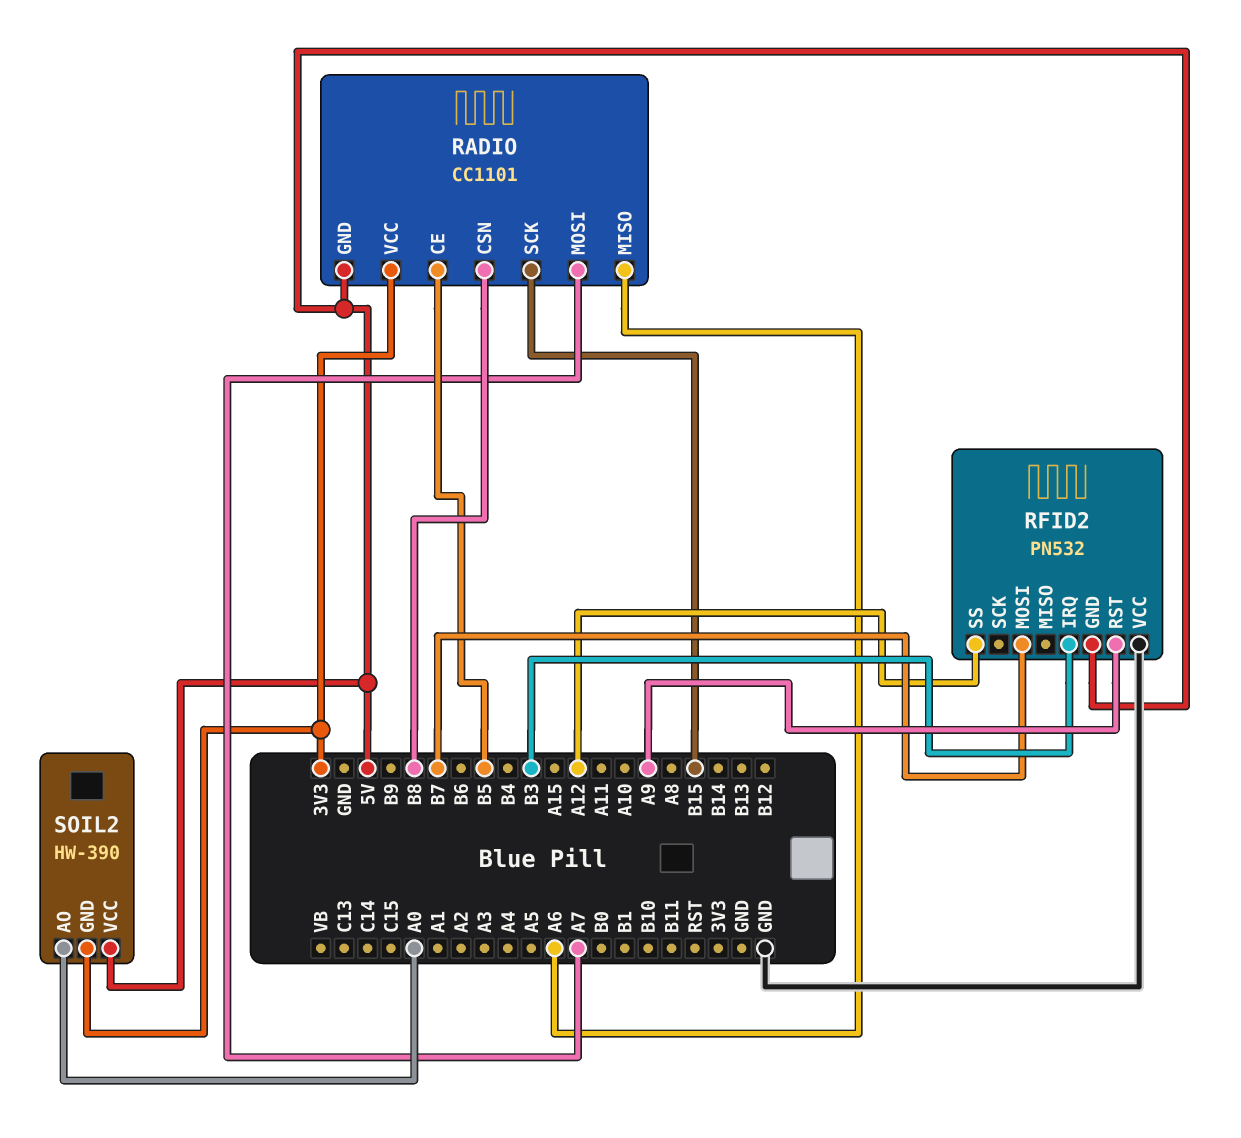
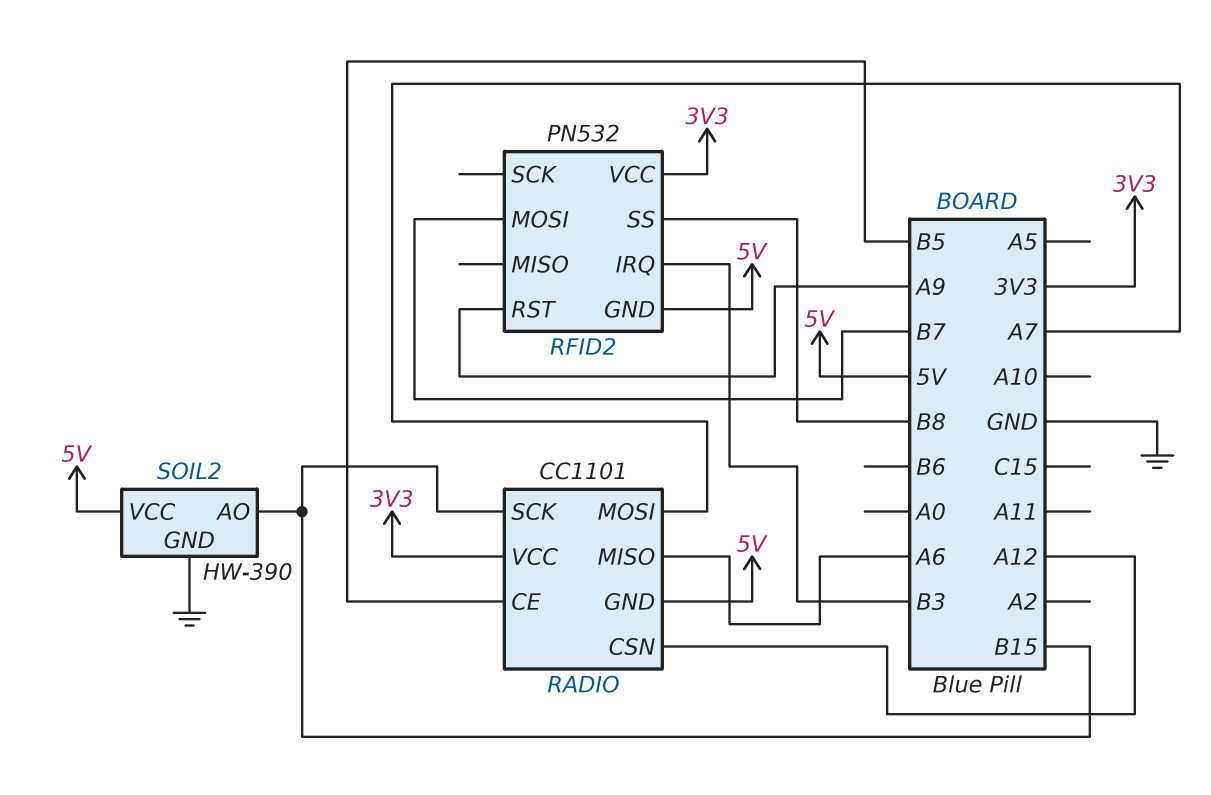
RADIO pin CSN: B8 -> A12
RFID2 pin SS: A12 -> B8
RFID2 pin VCC: GND -> 3V3
SOIL2 pin AO: A0 -> B15
SOIL2 pin GND: 3V3 -> GND

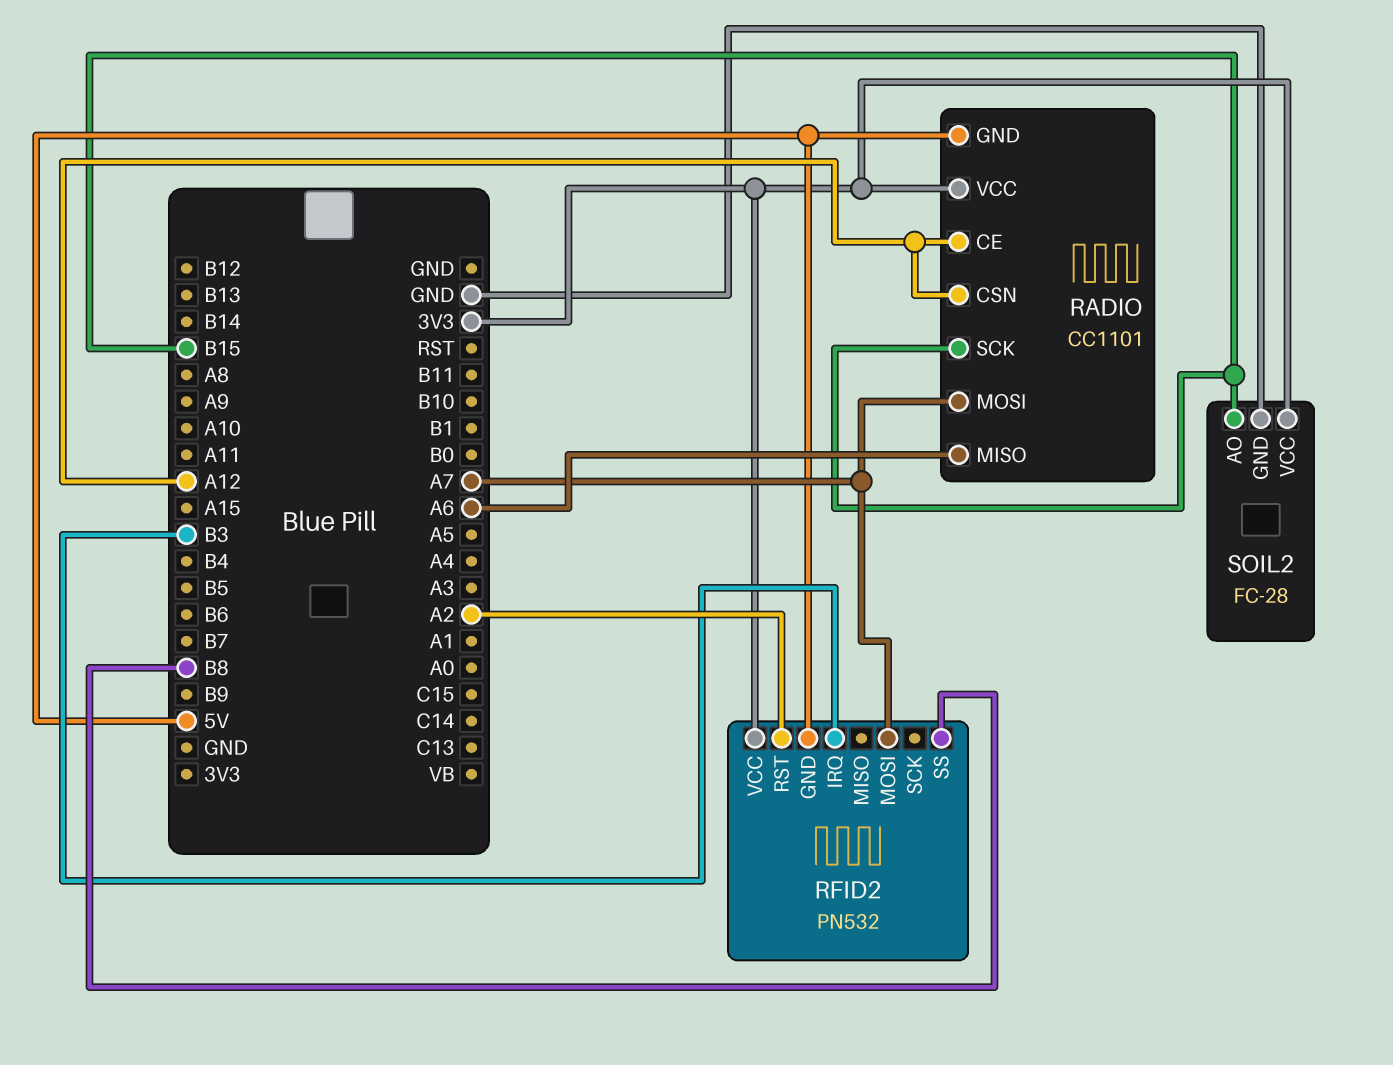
RADIO pin CE: B5 -> A12
RFID2 pin MOSI: B7 -> A7
RFID2 pin RST: A9 -> A2
SOIL2: HW-390 -> FC-28
SOIL2 pin VCC: 5V -> 3V3

